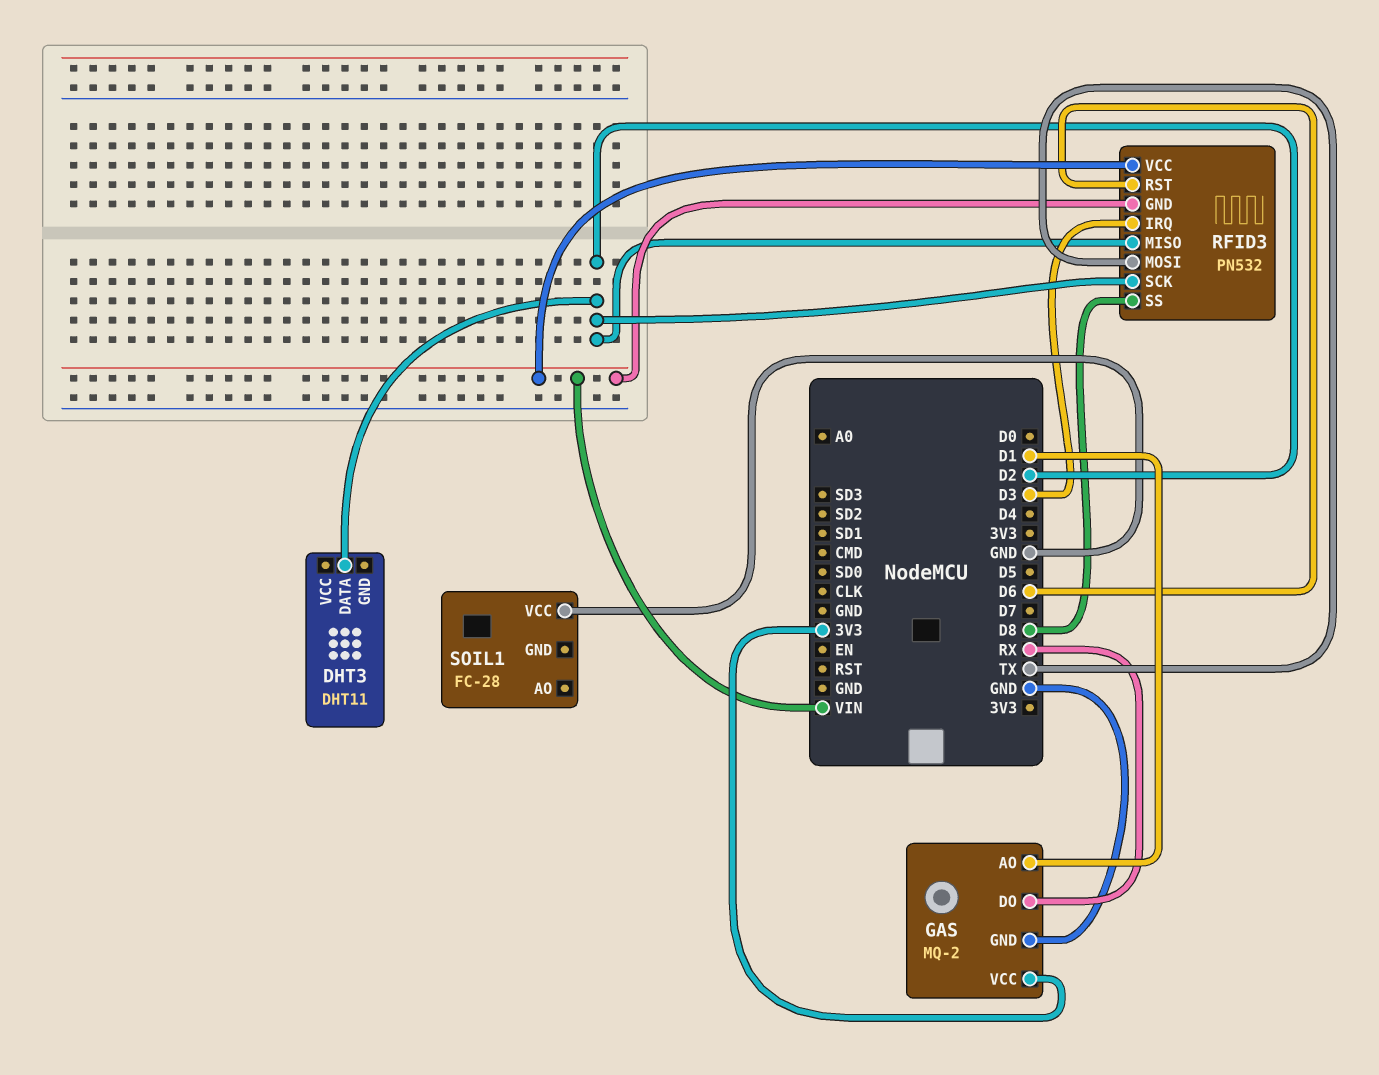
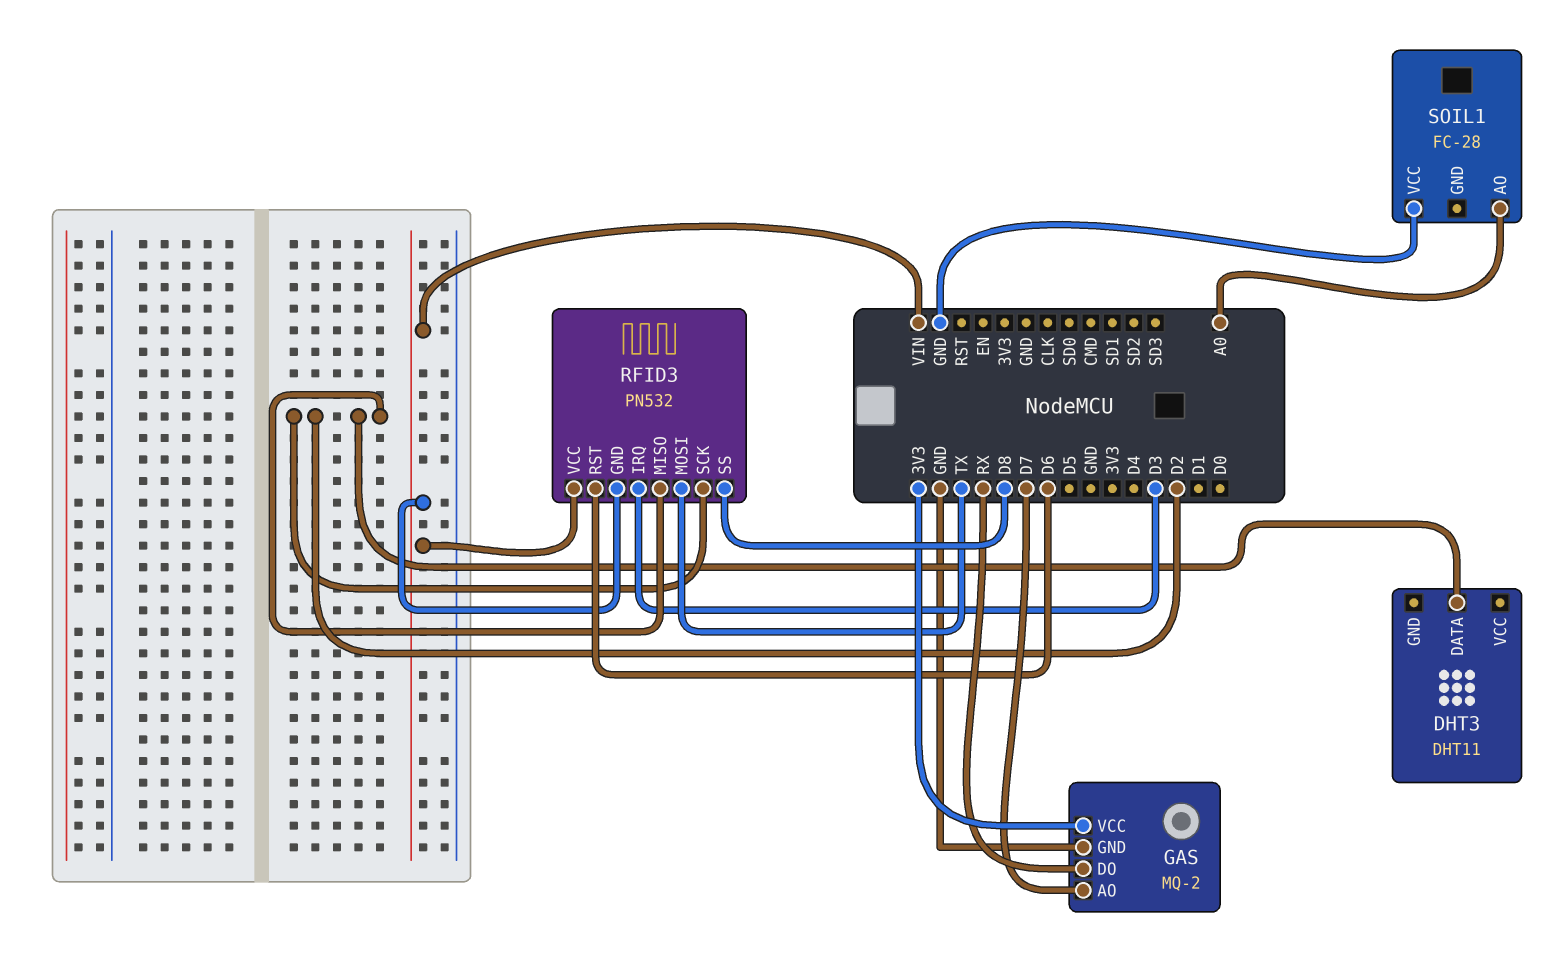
GAS pin AO: D1 -> D7
SOIL1 pin AO: none -> A0

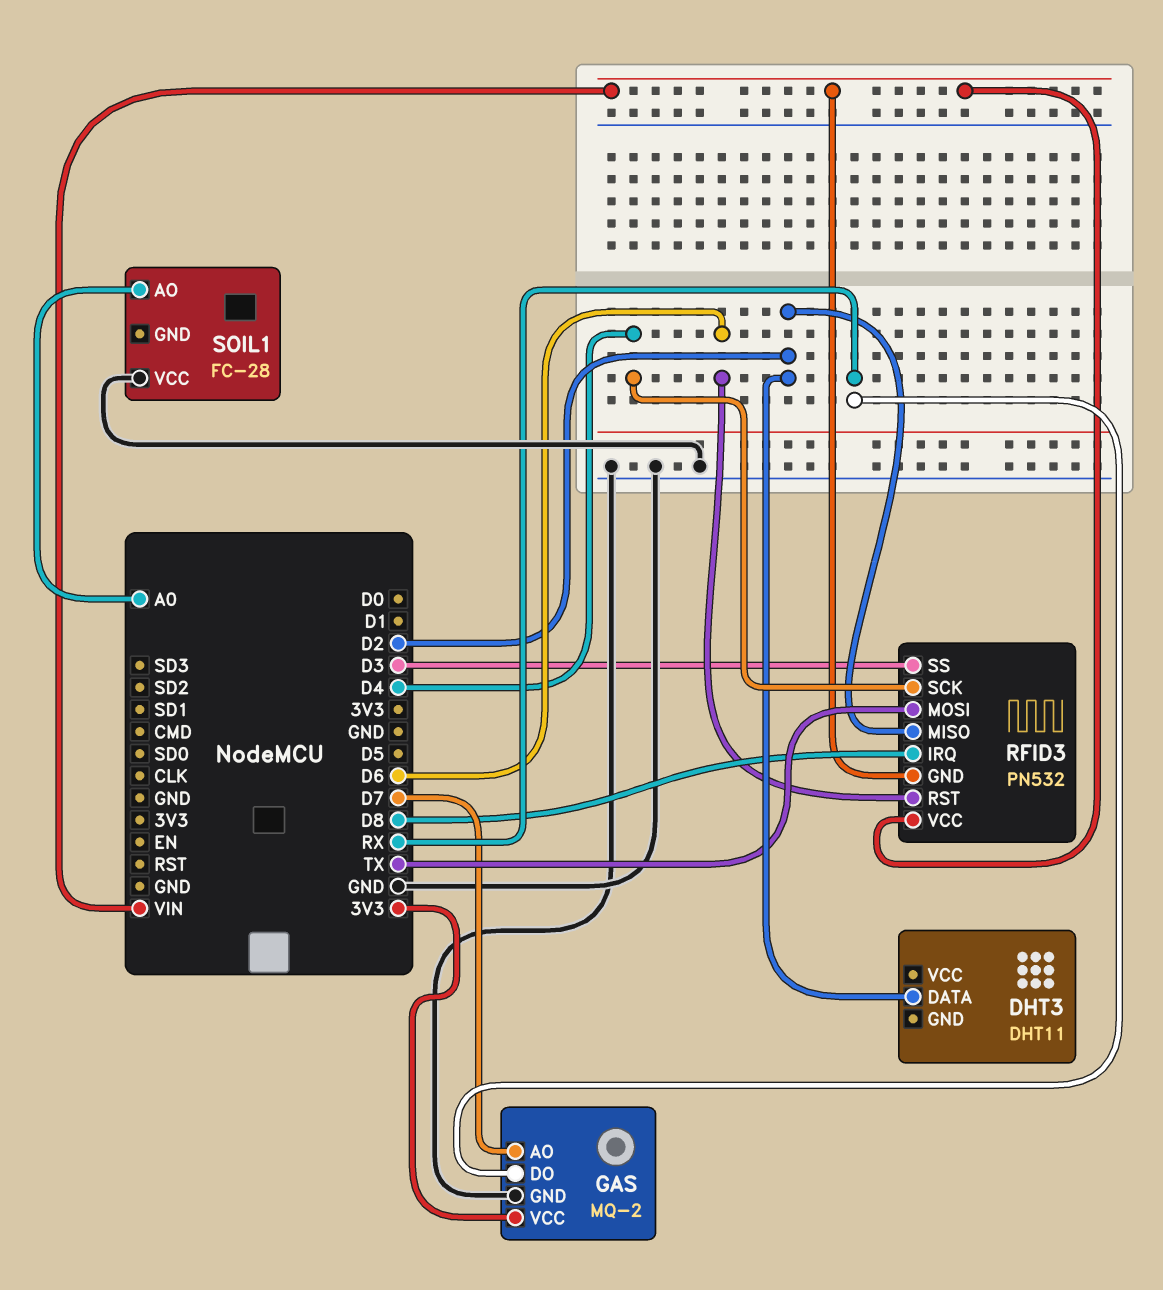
RFID3 pin IRQ: D3 -> D8
RFID3 pin SCK: D2 -> D4
RFID3 pin SS: D8 -> D3

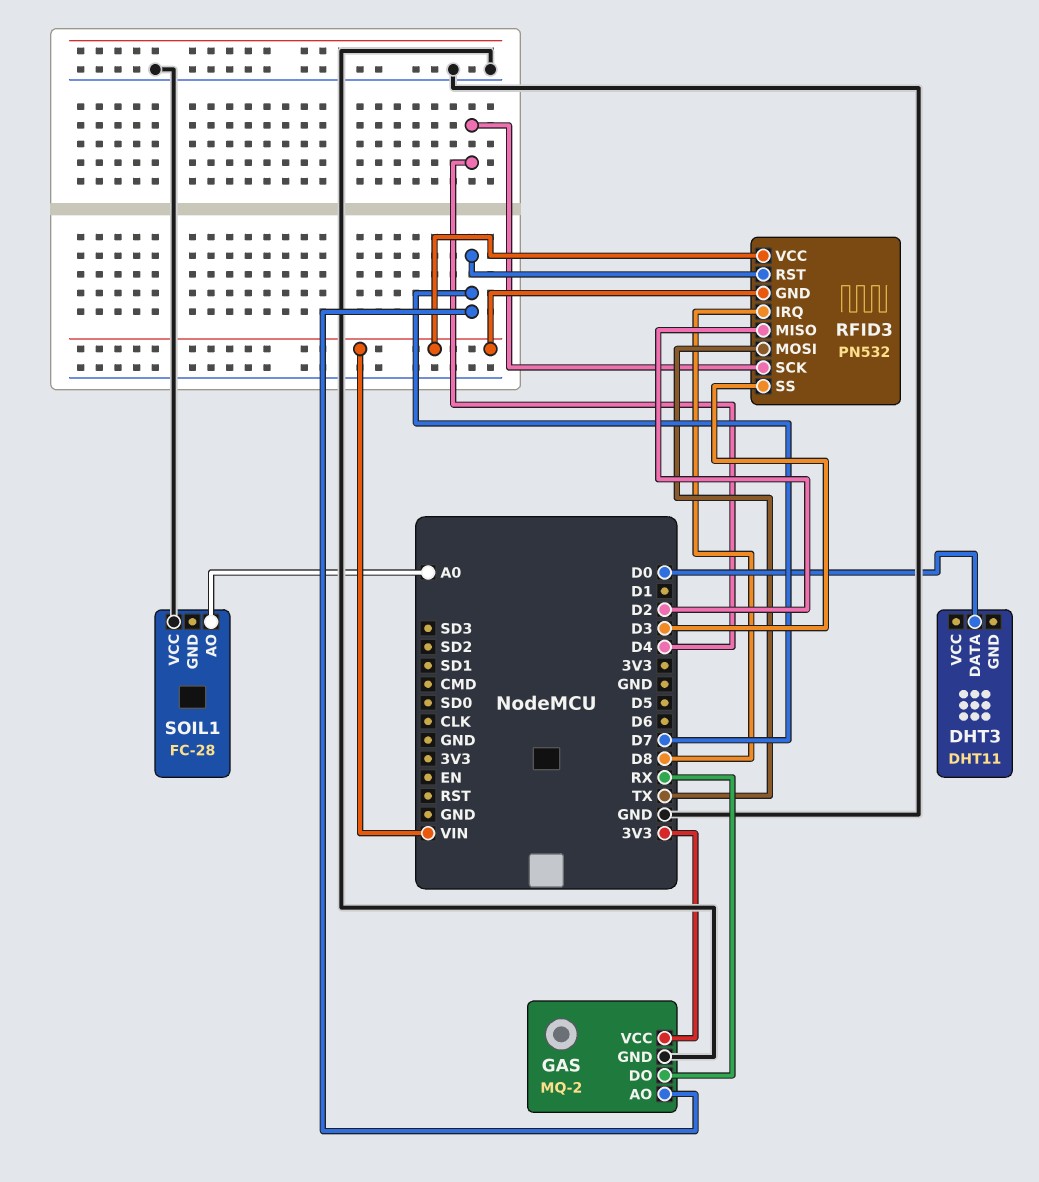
DHT3 pin DATA: D2 -> D0
RFID3 pin RST: D6 -> D7

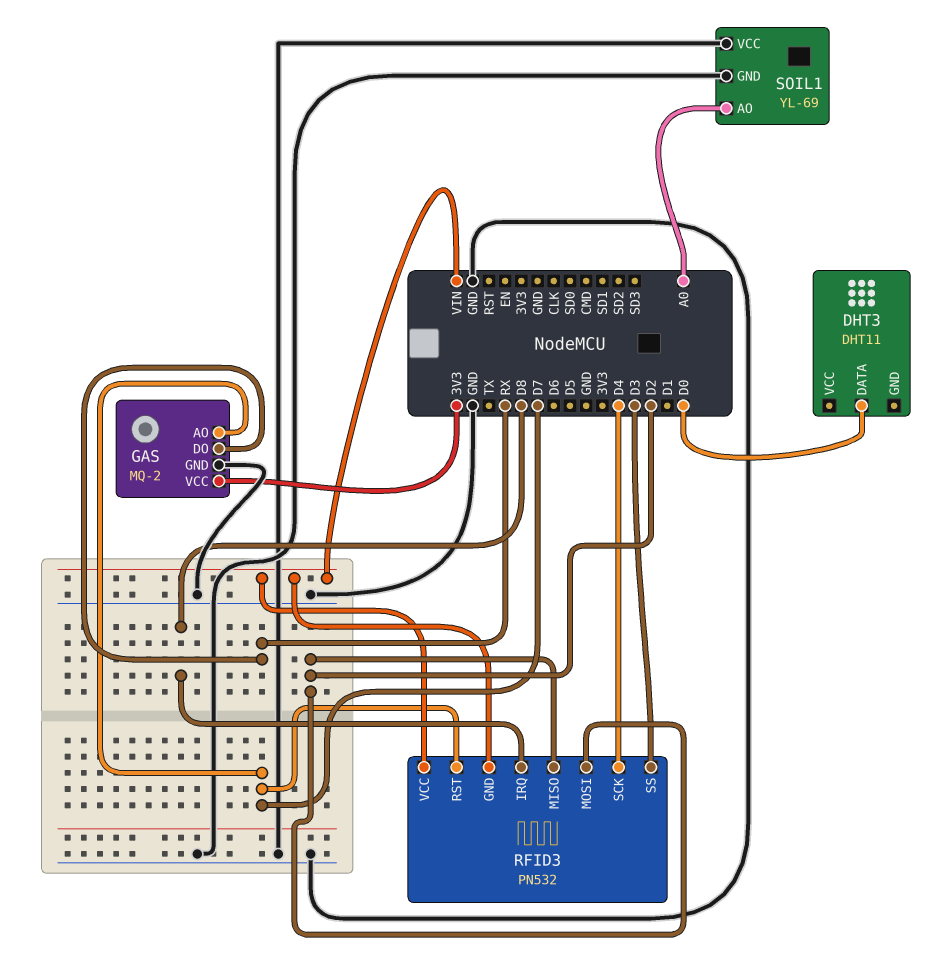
RFID3 pin MOSI: TX -> D2
SOIL1: FC-28 -> YL-69
SOIL1 pin GND: none -> GND

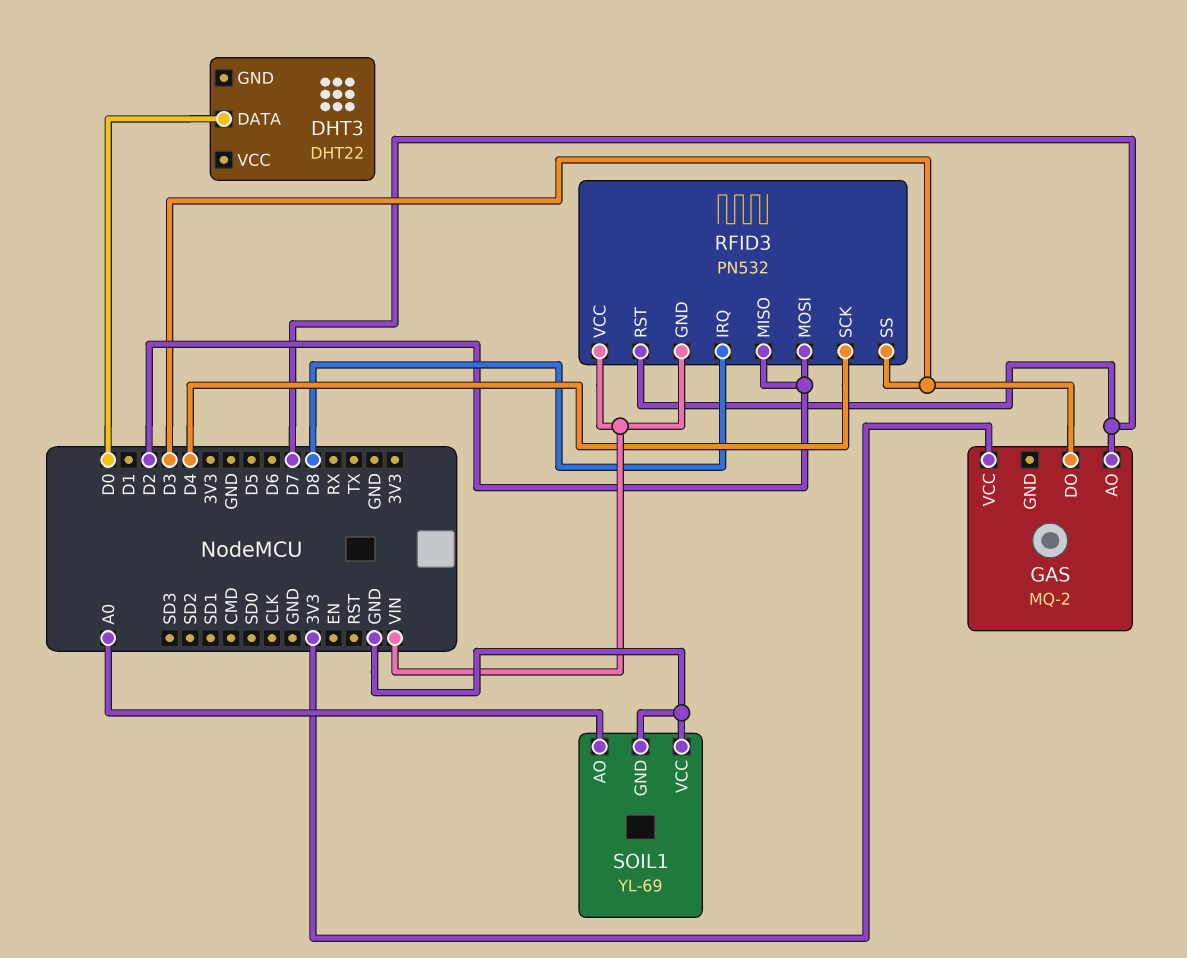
DHT3: DHT11 -> DHT22
GAS pin DO: RX -> D3
GAS pin GND: GND -> none

